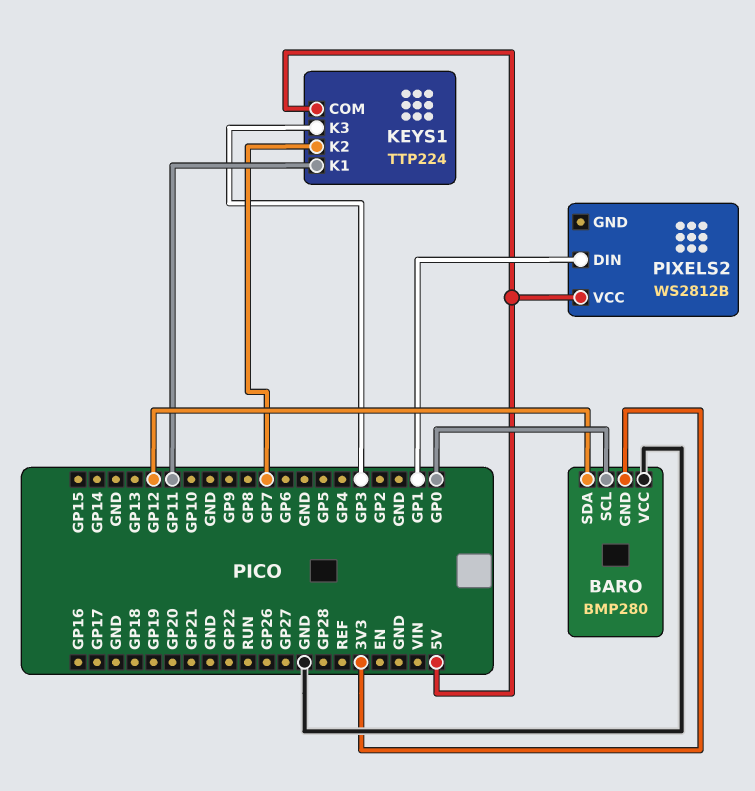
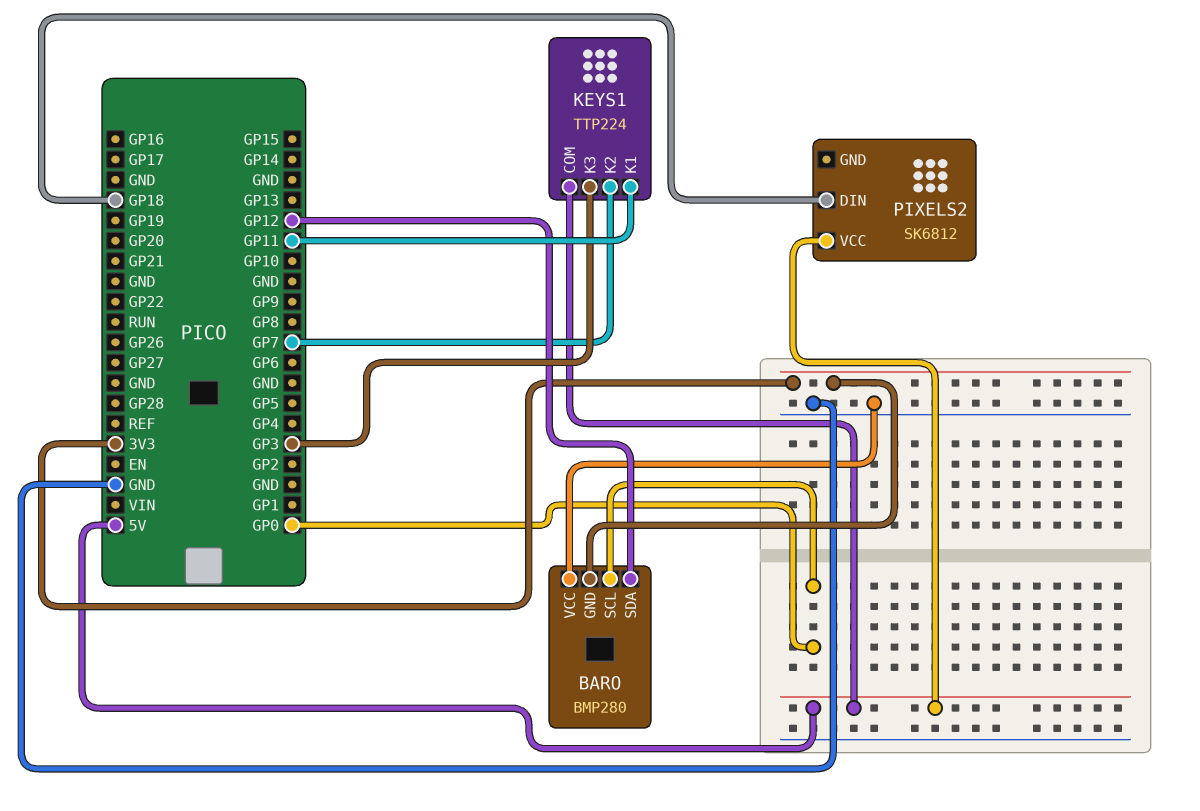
PIXELS2: WS2812B -> SK6812
PIXELS2 pin DIN: GP1 -> GP18

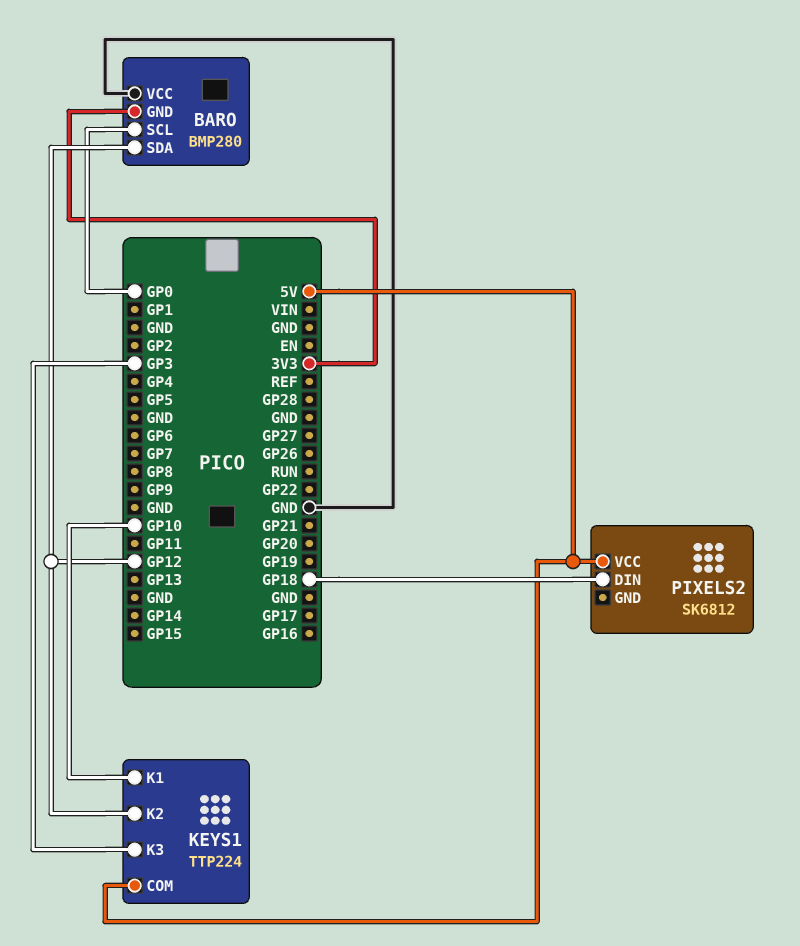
KEYS1 pin K1: GP11 -> GP10
KEYS1 pin K2: GP7 -> GP12

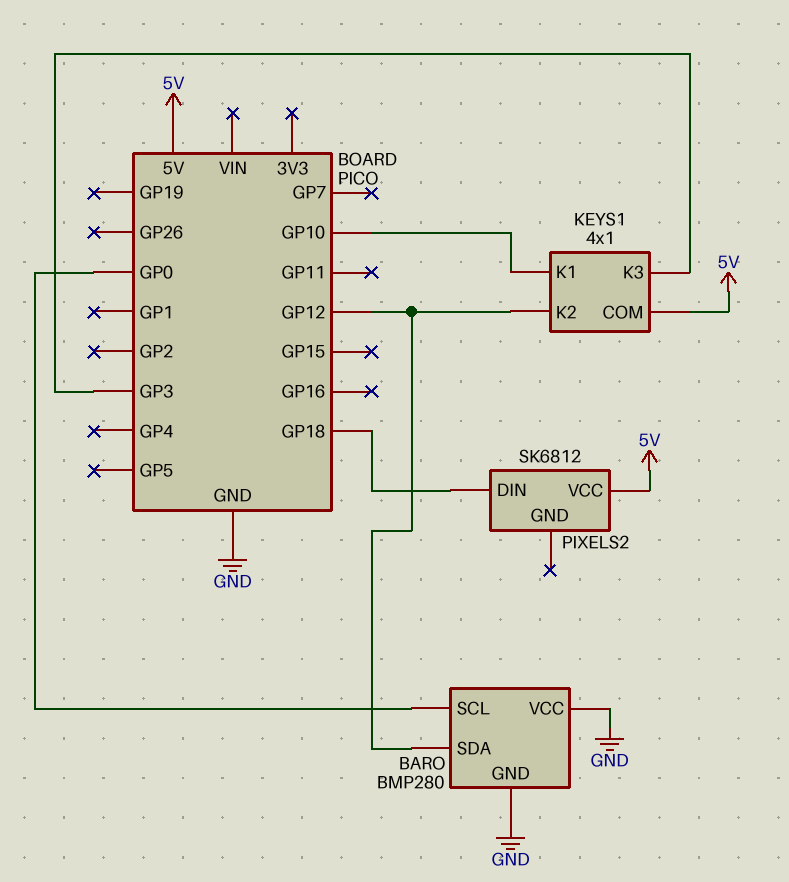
BARO pin GND: 3V3 -> GND
KEYS1: TTP224 -> 4x1

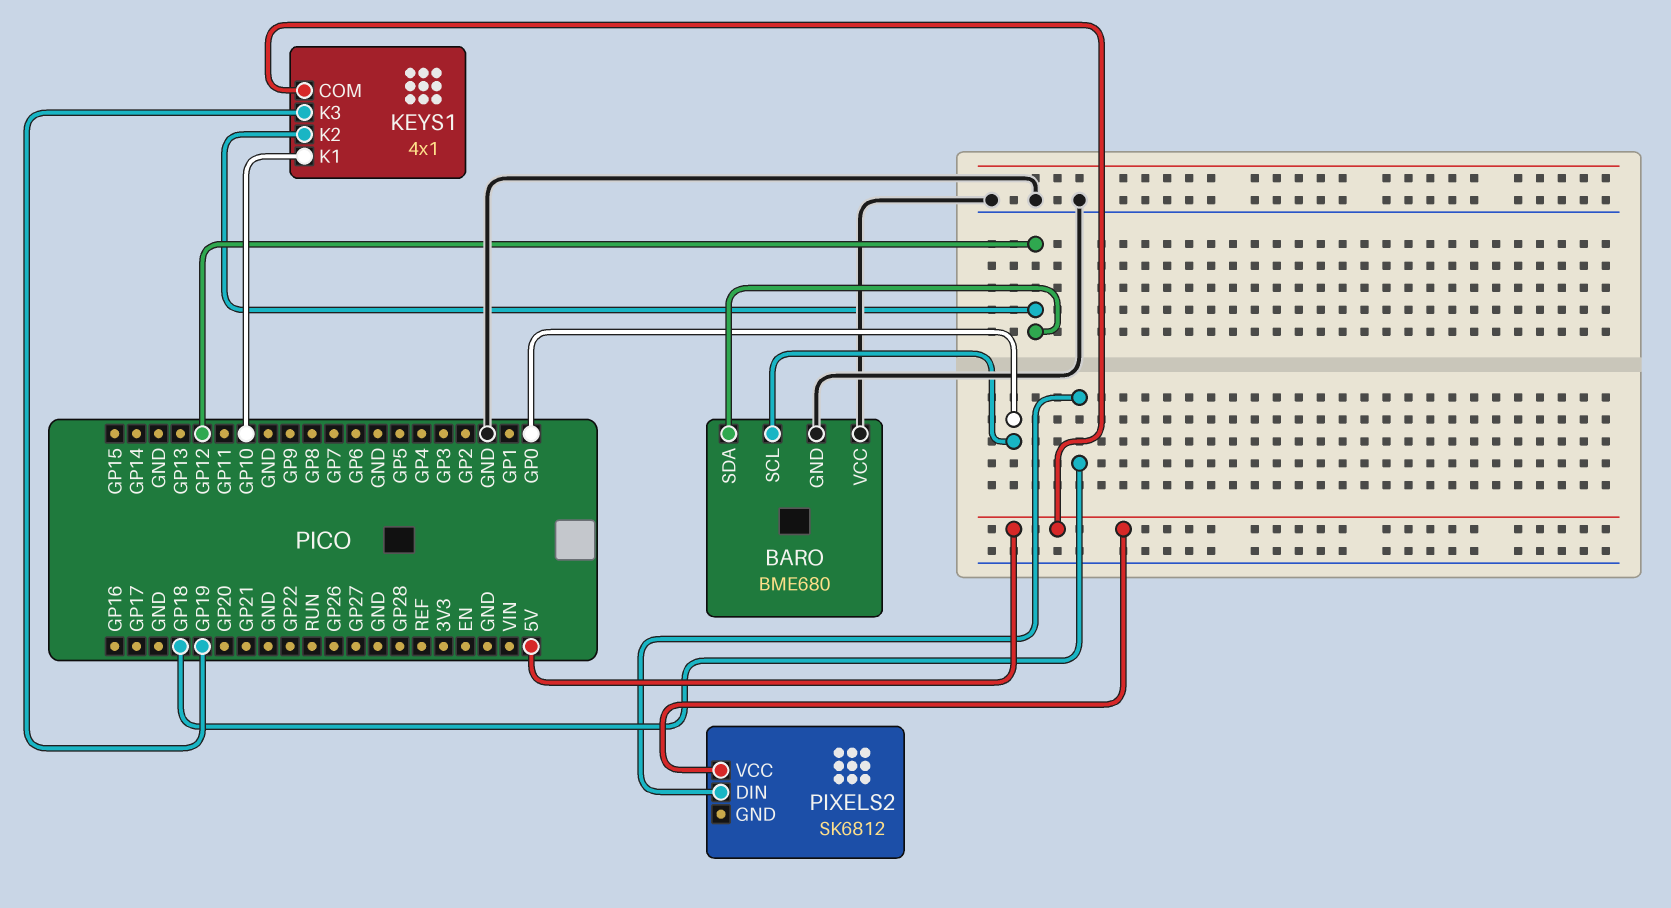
BARO: BMP280 -> BME680
KEYS1 pin K3: GP3 -> GP19

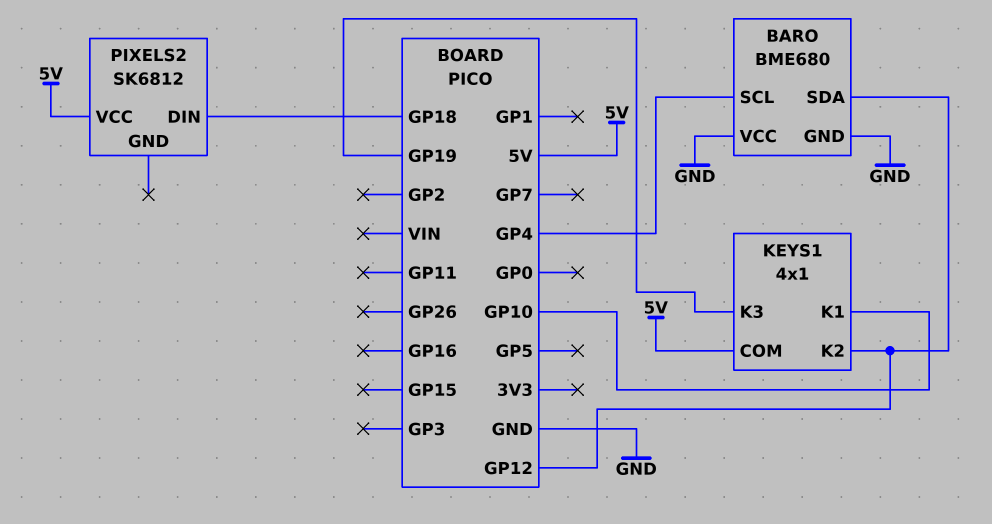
BARO pin SCL: GP0 -> GP4

